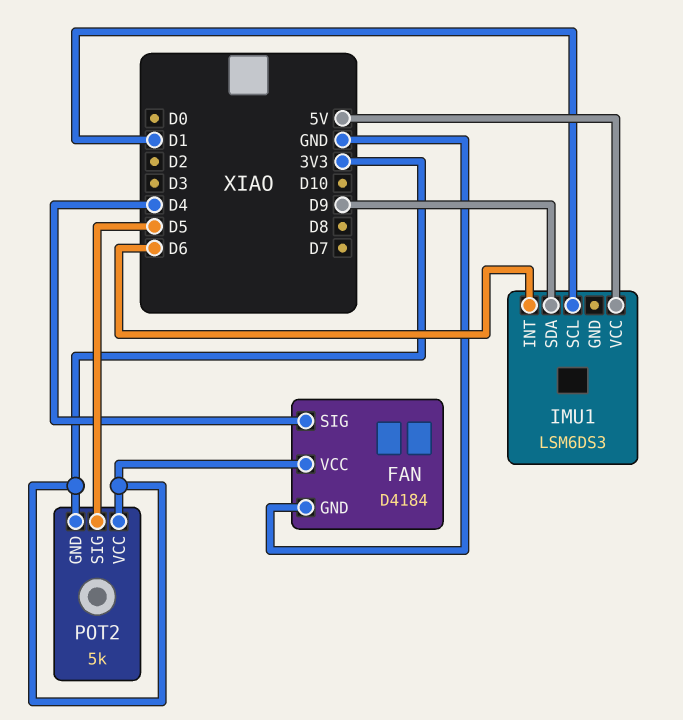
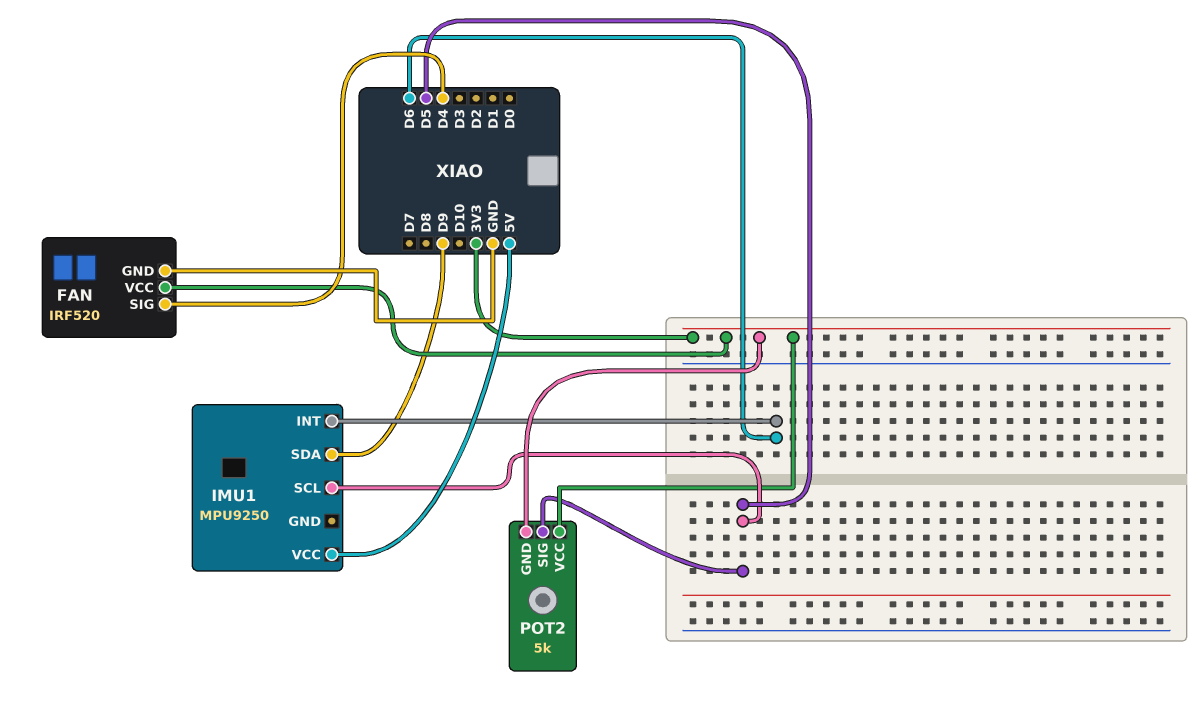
FAN: D4184 -> IRF520
IMU1: LSM6DS3 -> MPU9250
IMU1 pin SCL: D1 -> D5

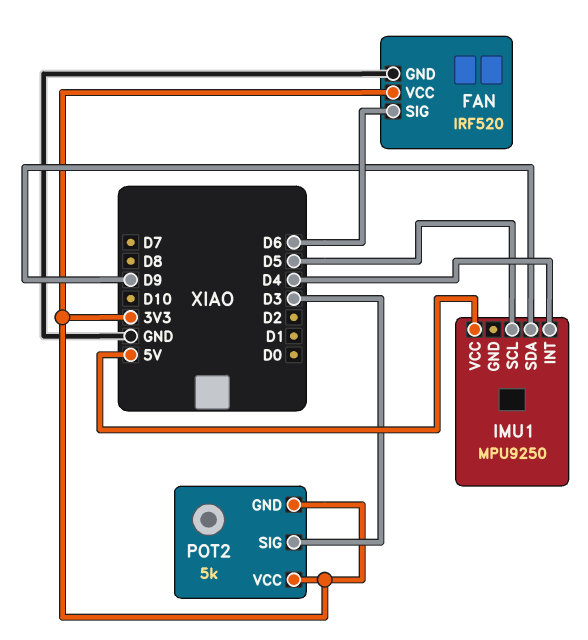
FAN pin SIG: D4 -> D6
IMU1 pin INT: D6 -> D4
POT2 pin SIG: D5 -> D3

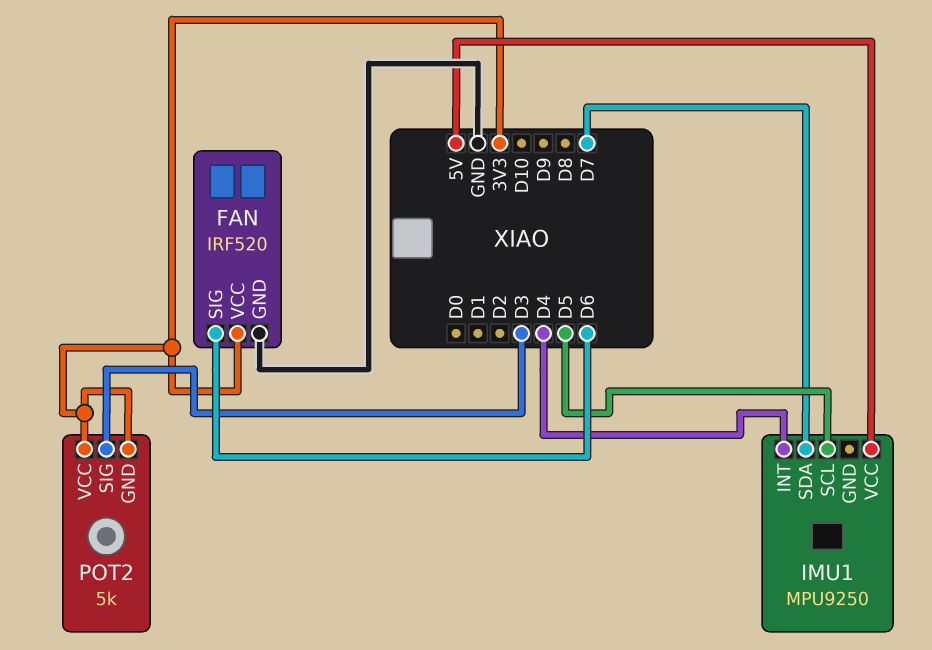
IMU1 pin SDA: D9 -> D7

